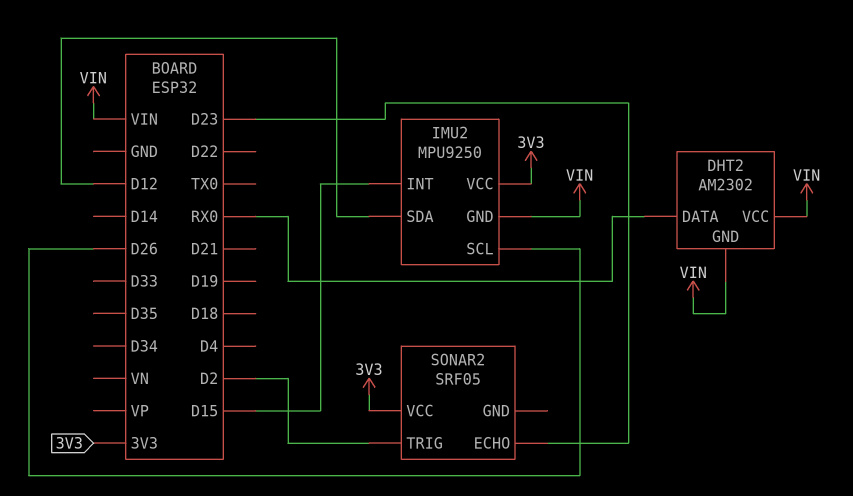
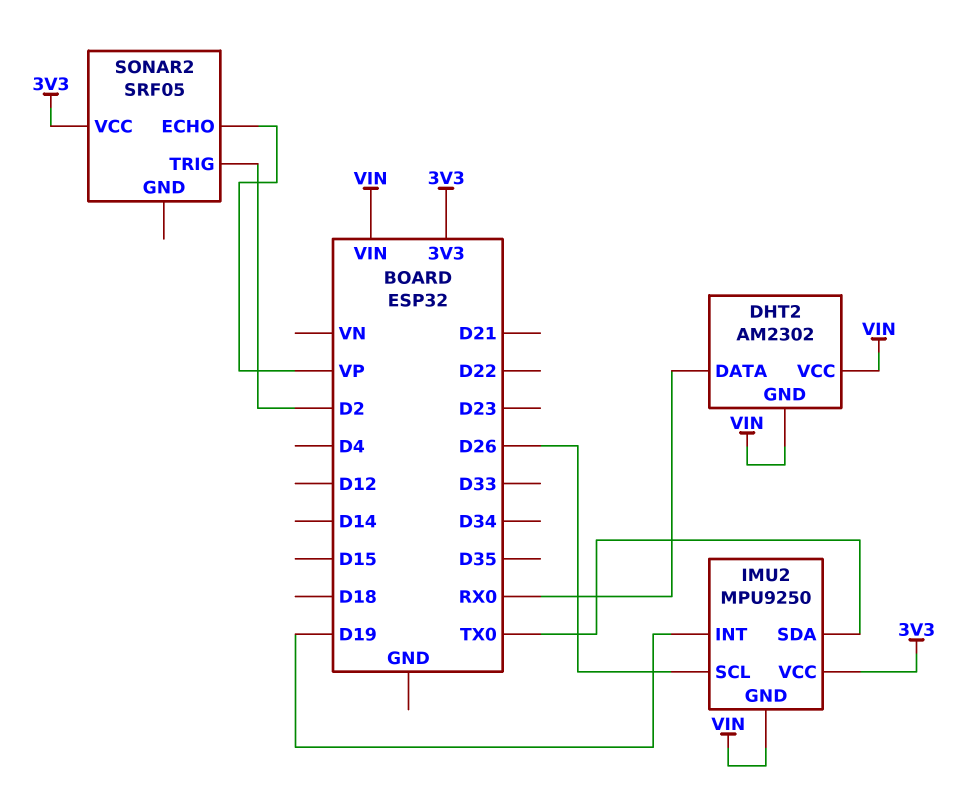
IMU2 pin INT: D15 -> D19
IMU2 pin SDA: D12 -> TX0
SONAR2 pin ECHO: D23 -> VP

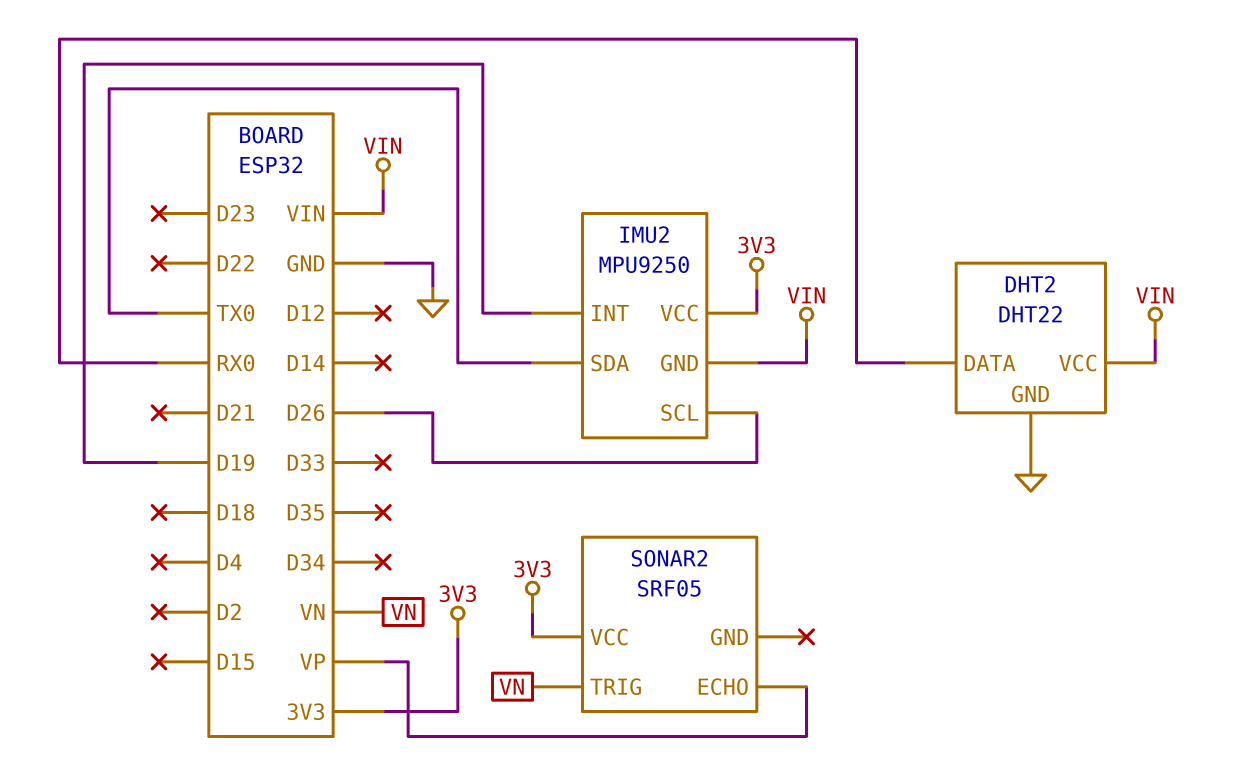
DHT2: AM2302 -> DHT22
DHT2 pin GND: VIN -> GND
SONAR2 pin TRIG: D2 -> VN

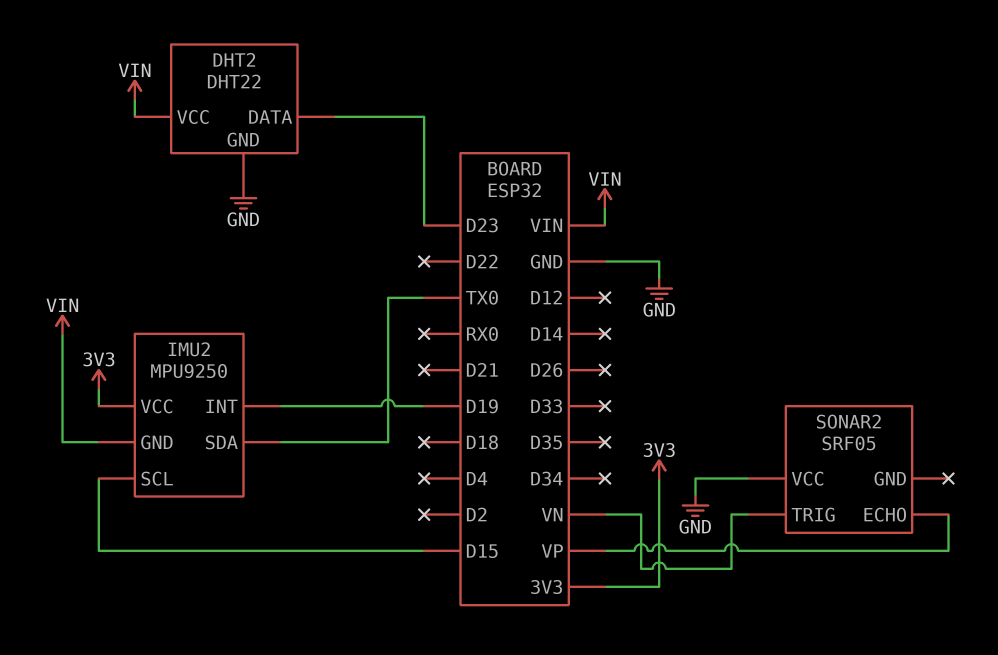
DHT2 pin DATA: RX0 -> D23
IMU2 pin SCL: D26 -> D15
SONAR2 pin VCC: 3V3 -> GND

